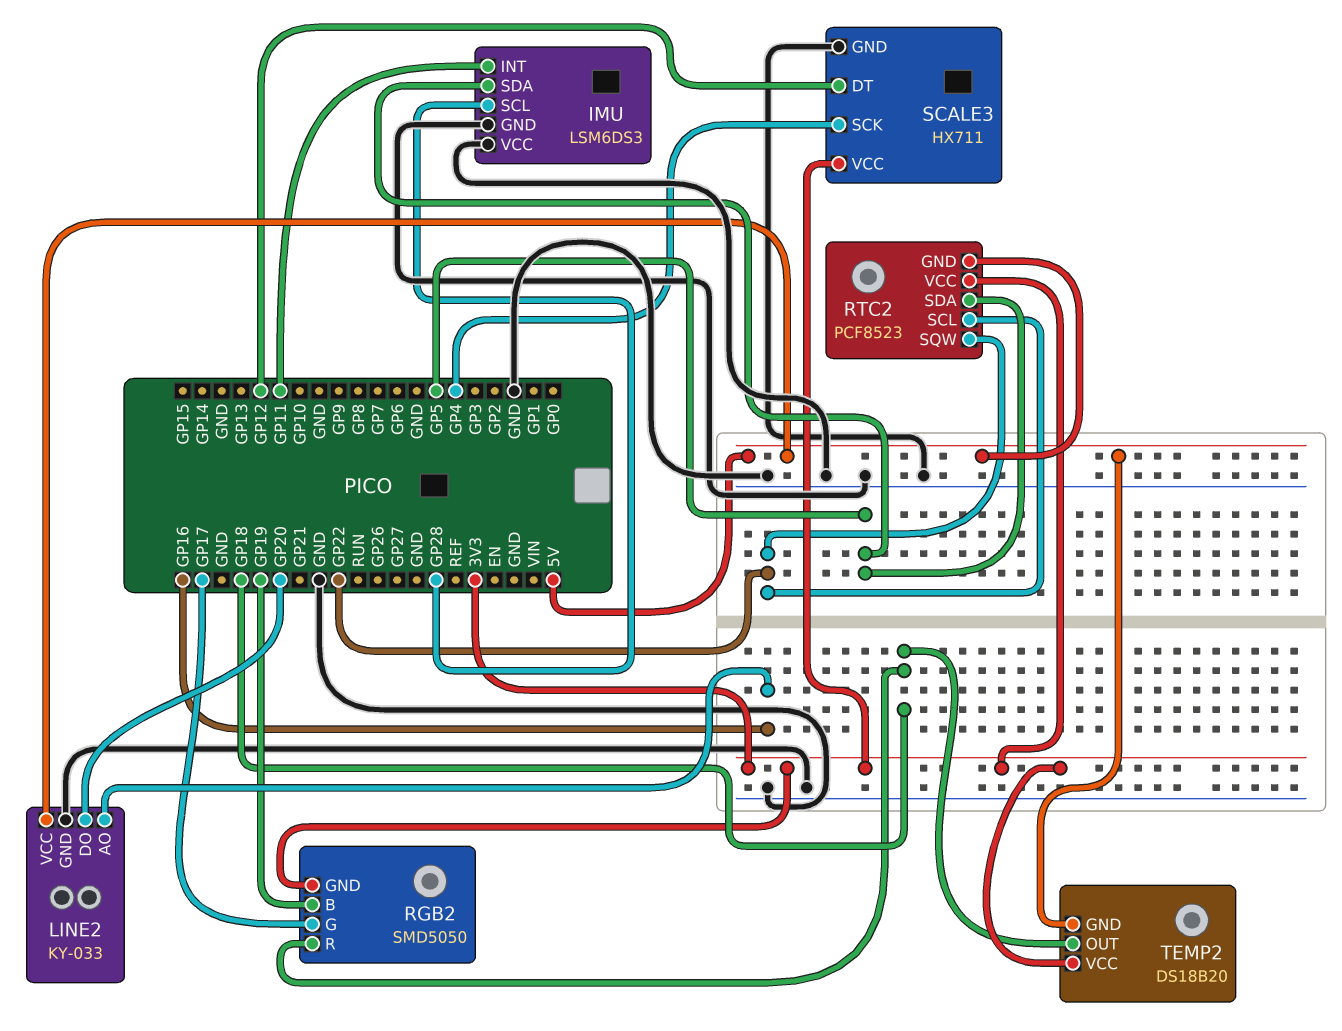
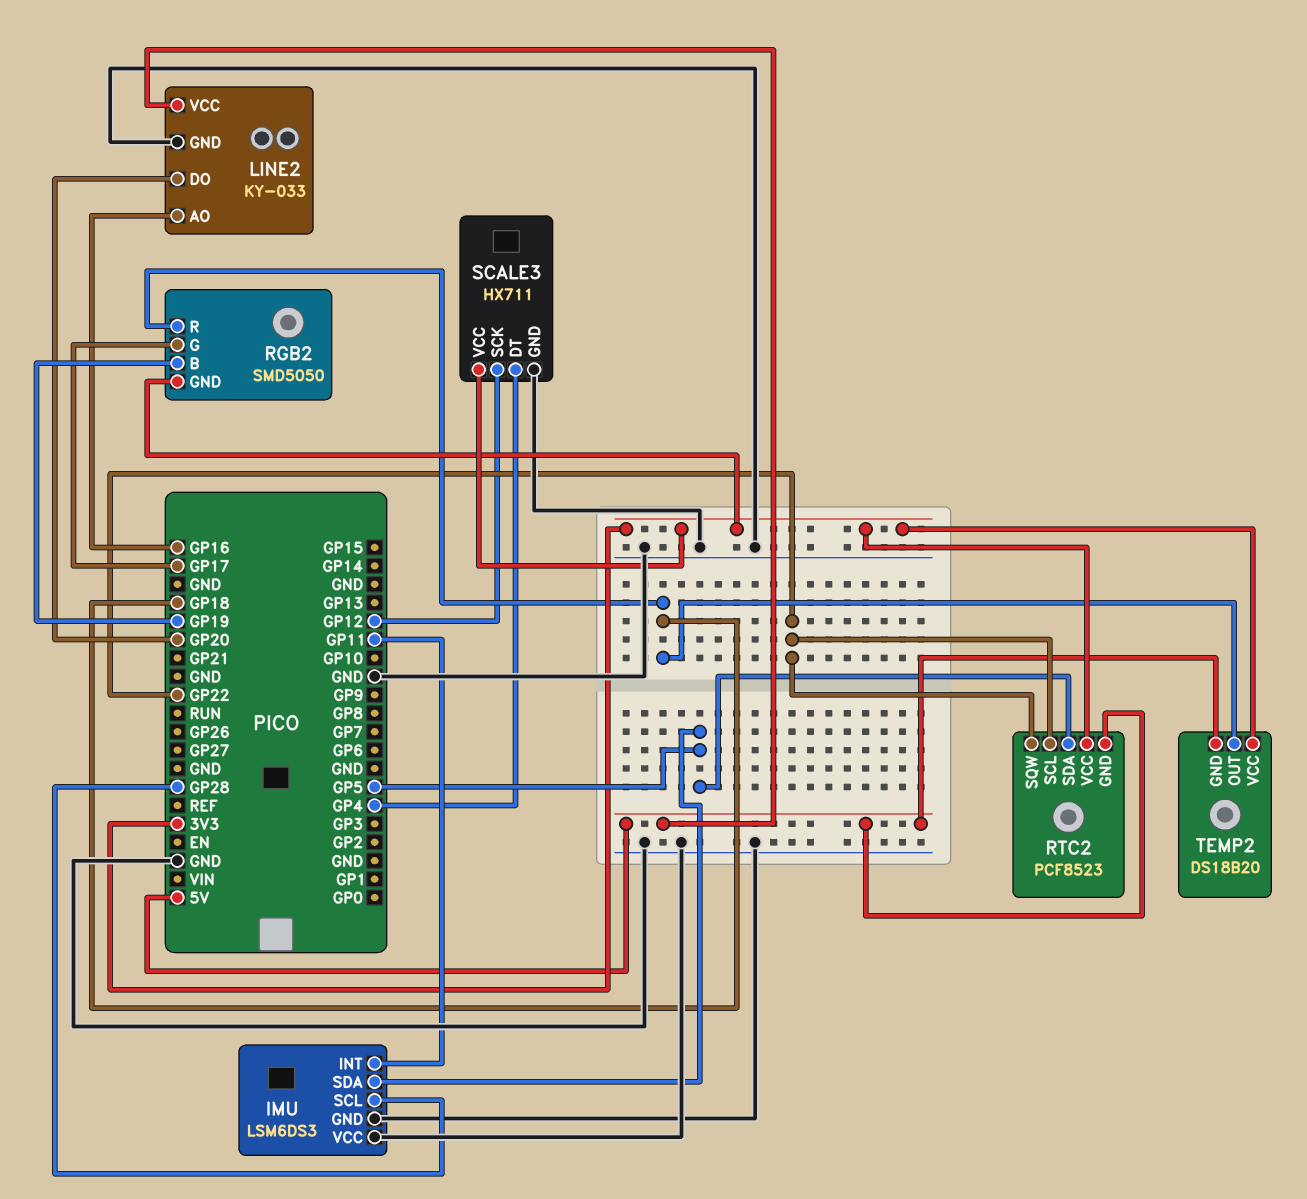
SCALE3 pin DT: GP12 -> GP4
SCALE3 pin SCK: GP4 -> GP12

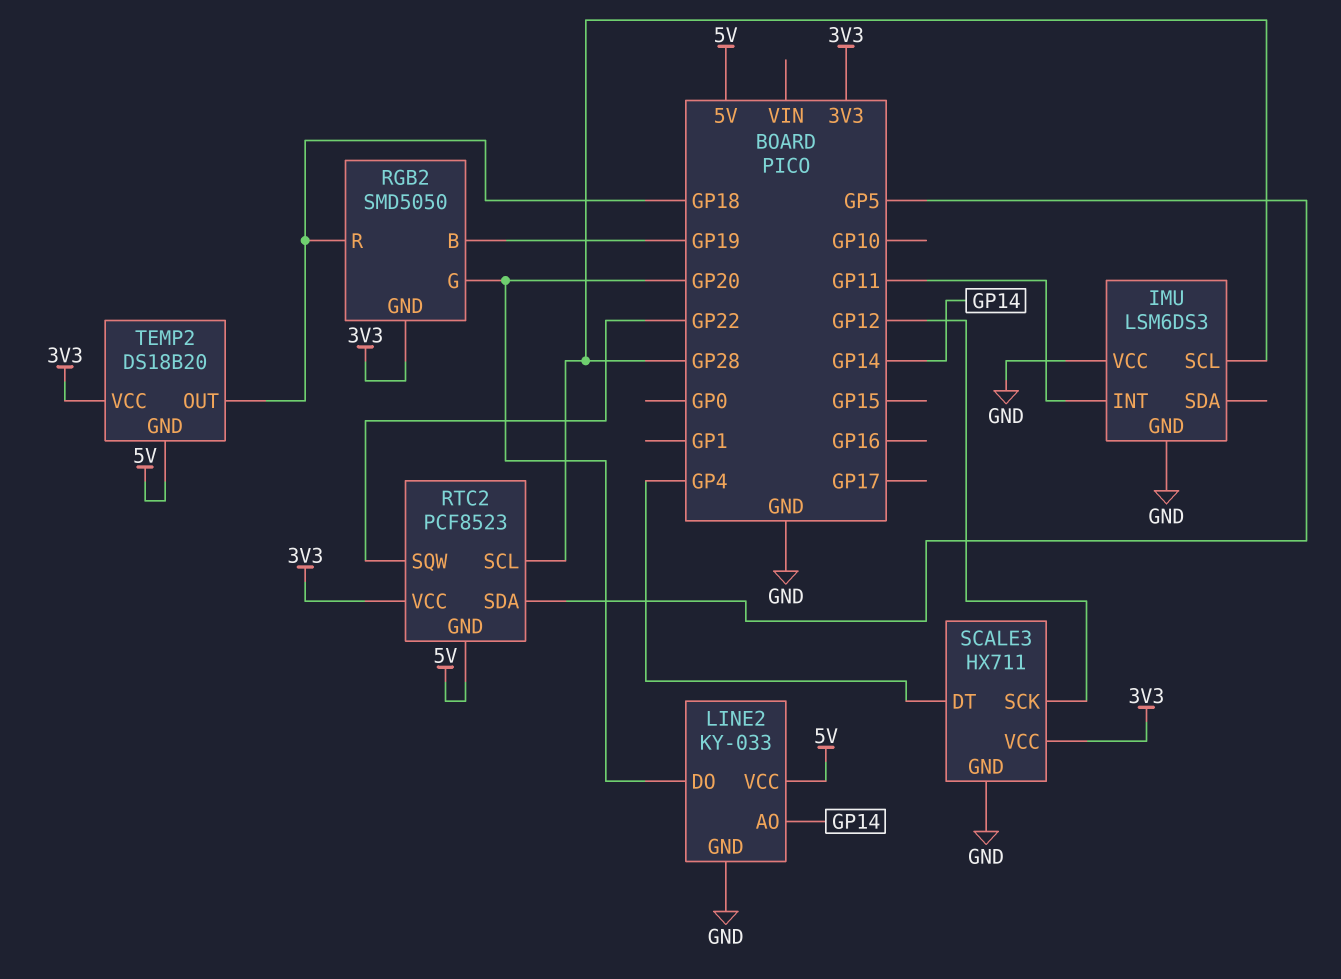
IMU pin SDA: GP5 -> none
LINE2 pin AO: GP16 -> GP14
RGB2 pin G: GP17 -> GP20
RTC2 pin SCL: GP22 -> GP28

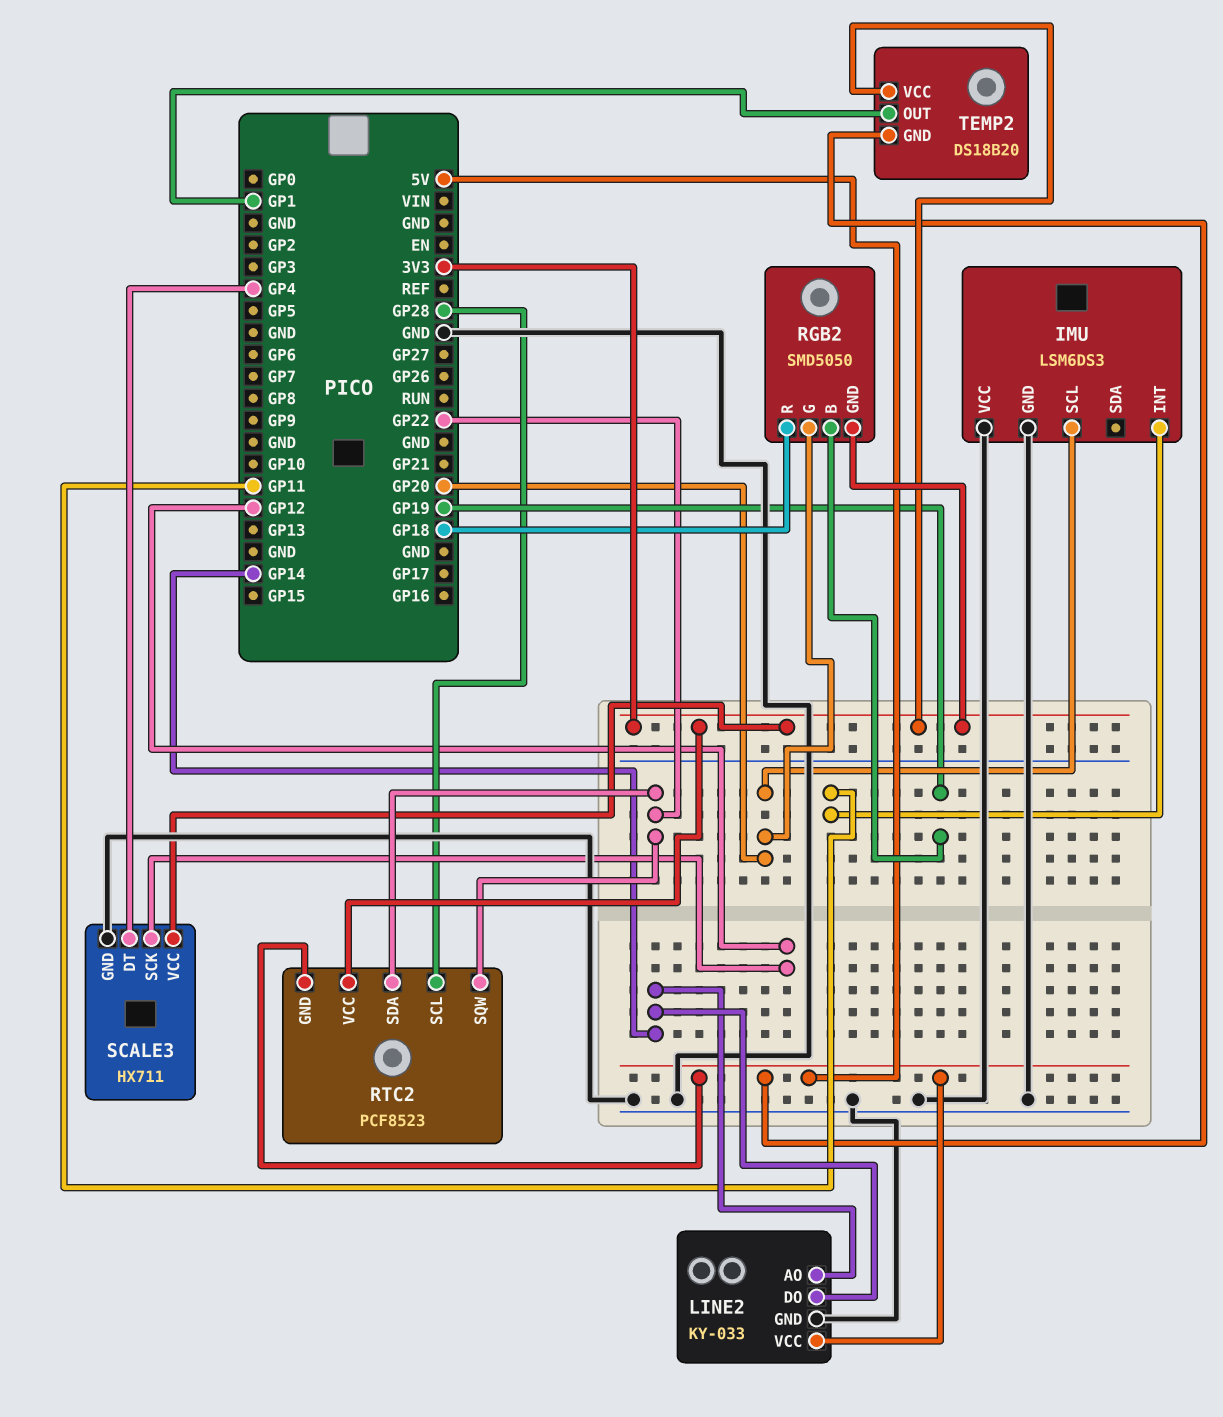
IMU pin SCL: GP28 -> GP20
LINE2 pin DO: GP20 -> GP14
RTC2 pin SDA: GP5 -> GP22
TEMP2 pin OUT: GP18 -> GP1

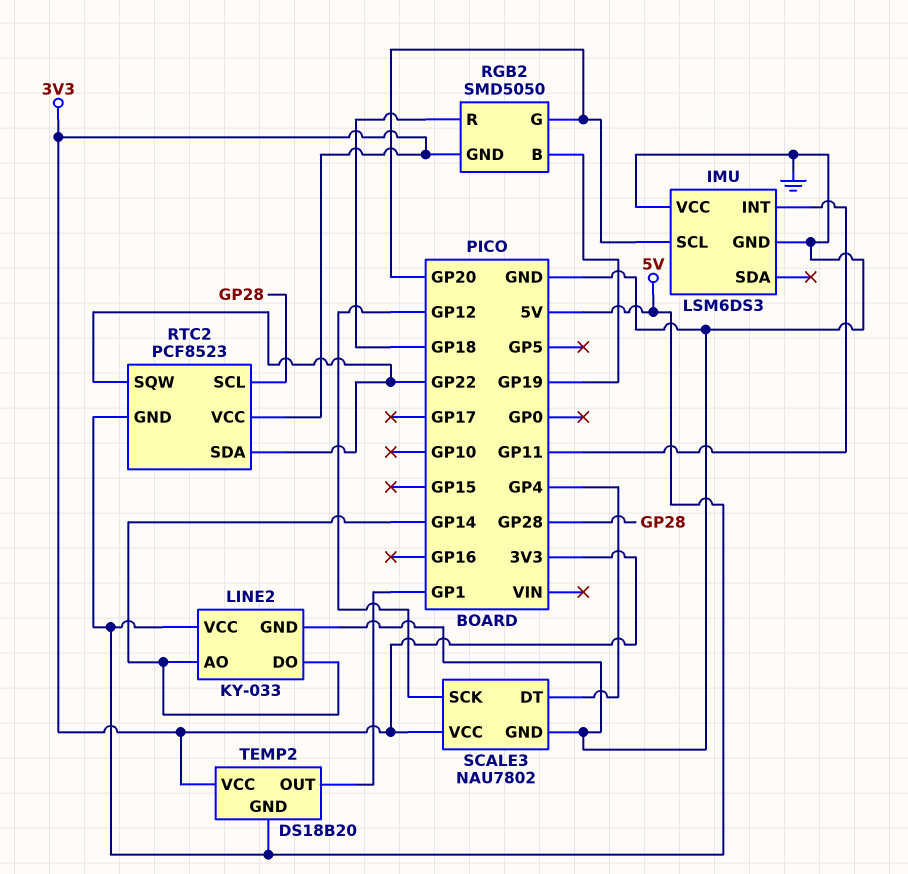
SCALE3: HX711 -> NAU7802

